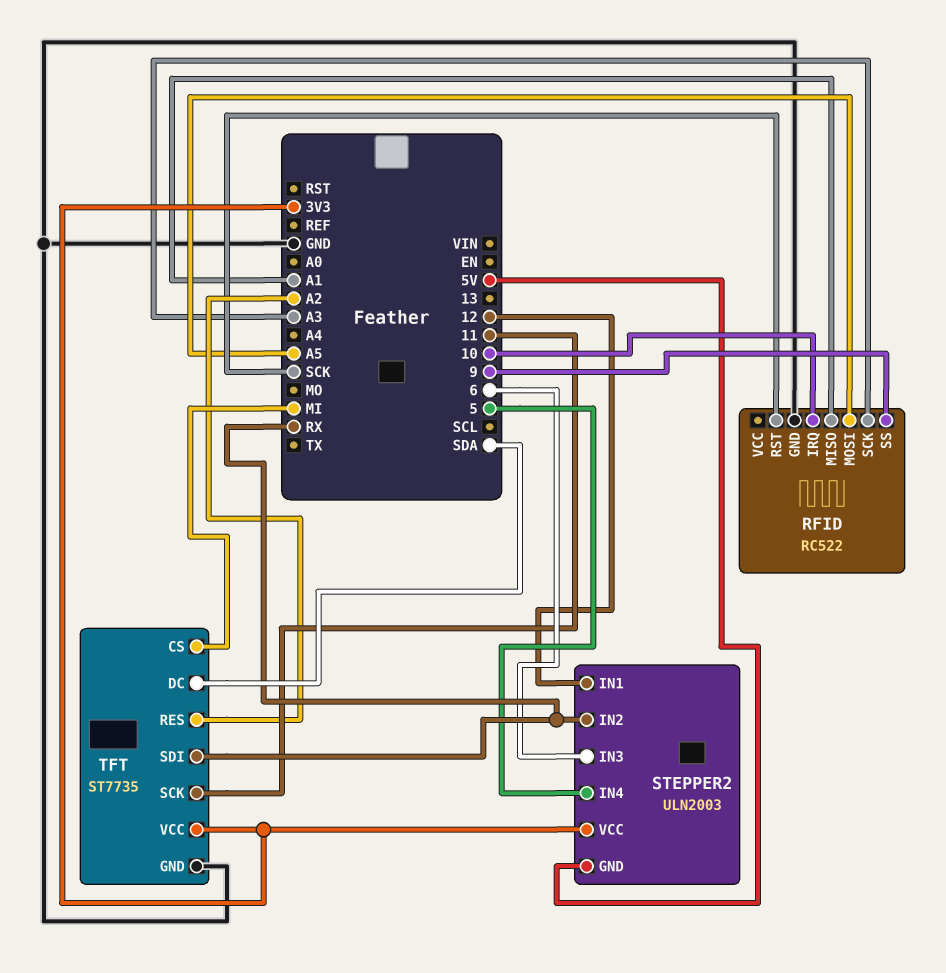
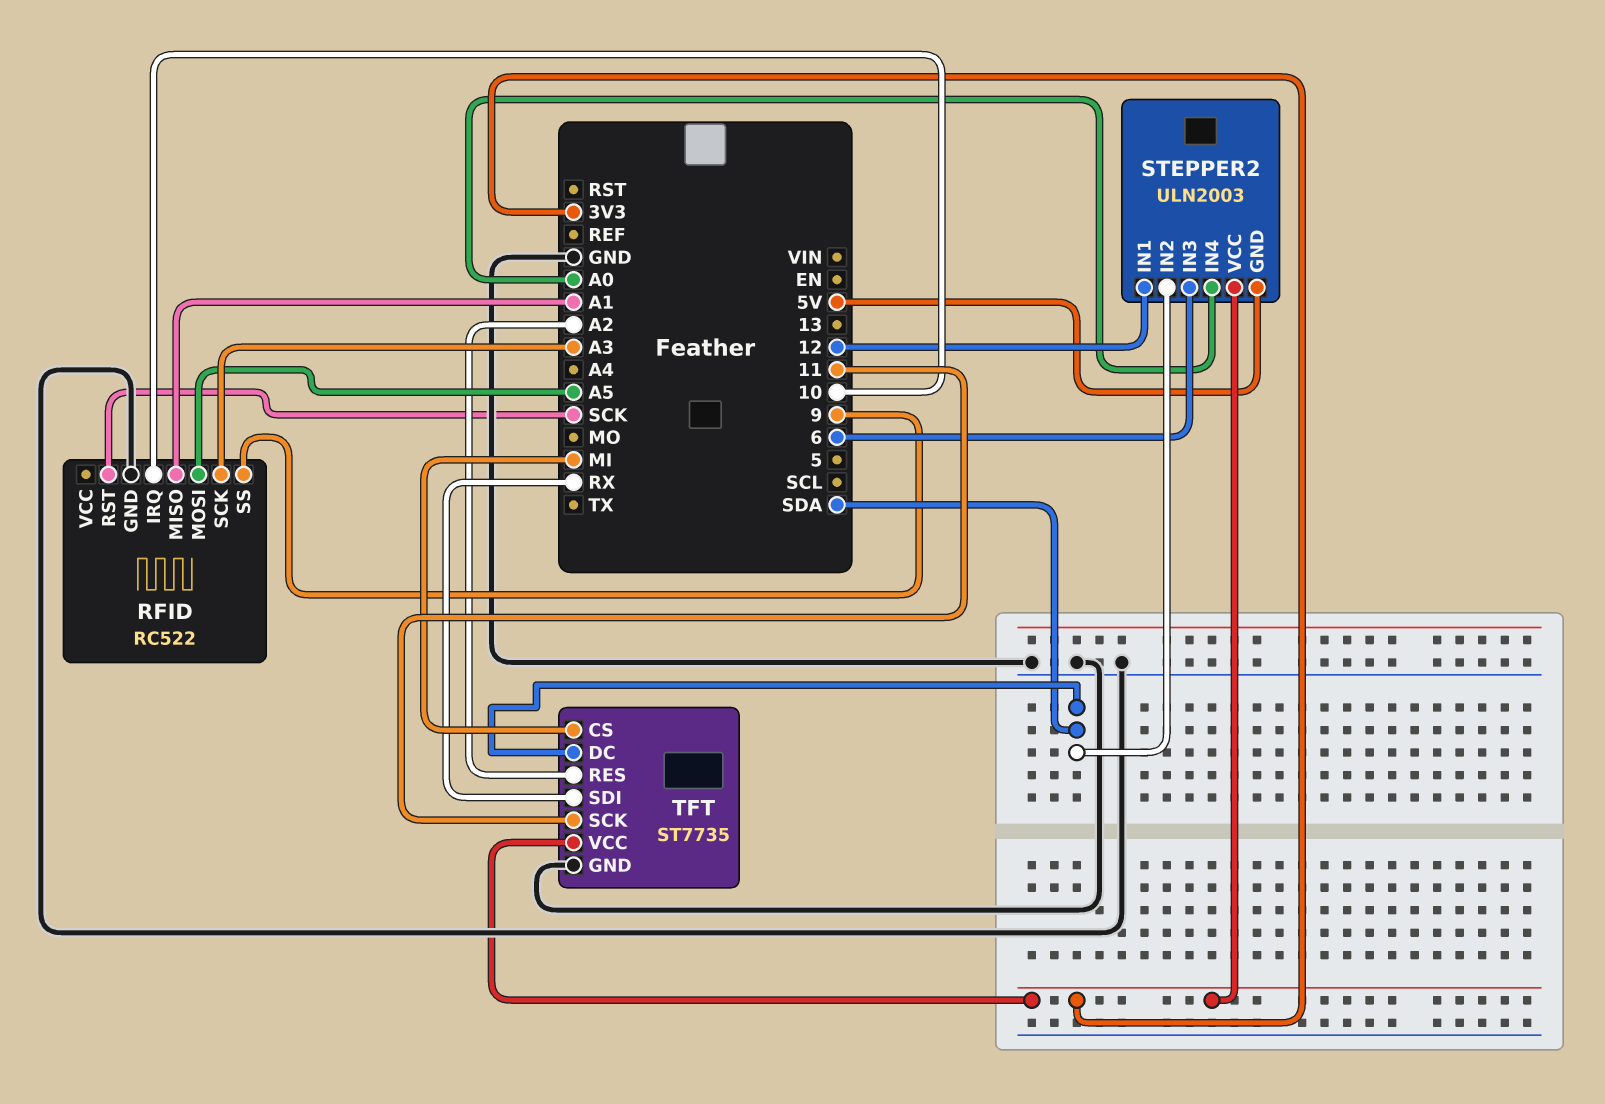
STEPPER2 pin IN2: RX -> SDA
STEPPER2 pin IN4: 5 -> A0

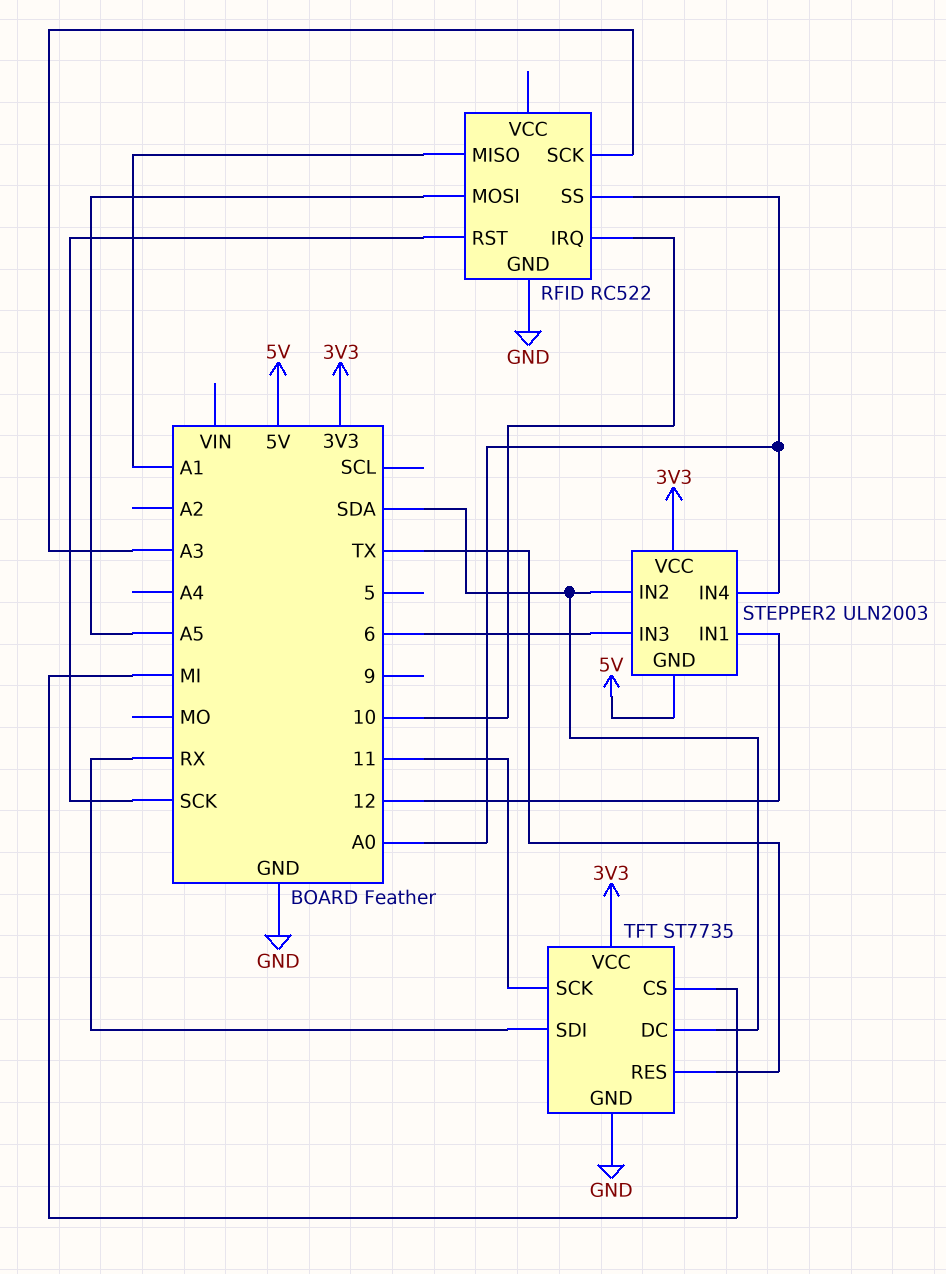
RFID pin SS: 9 -> A0
TFT pin RES: A2 -> TX

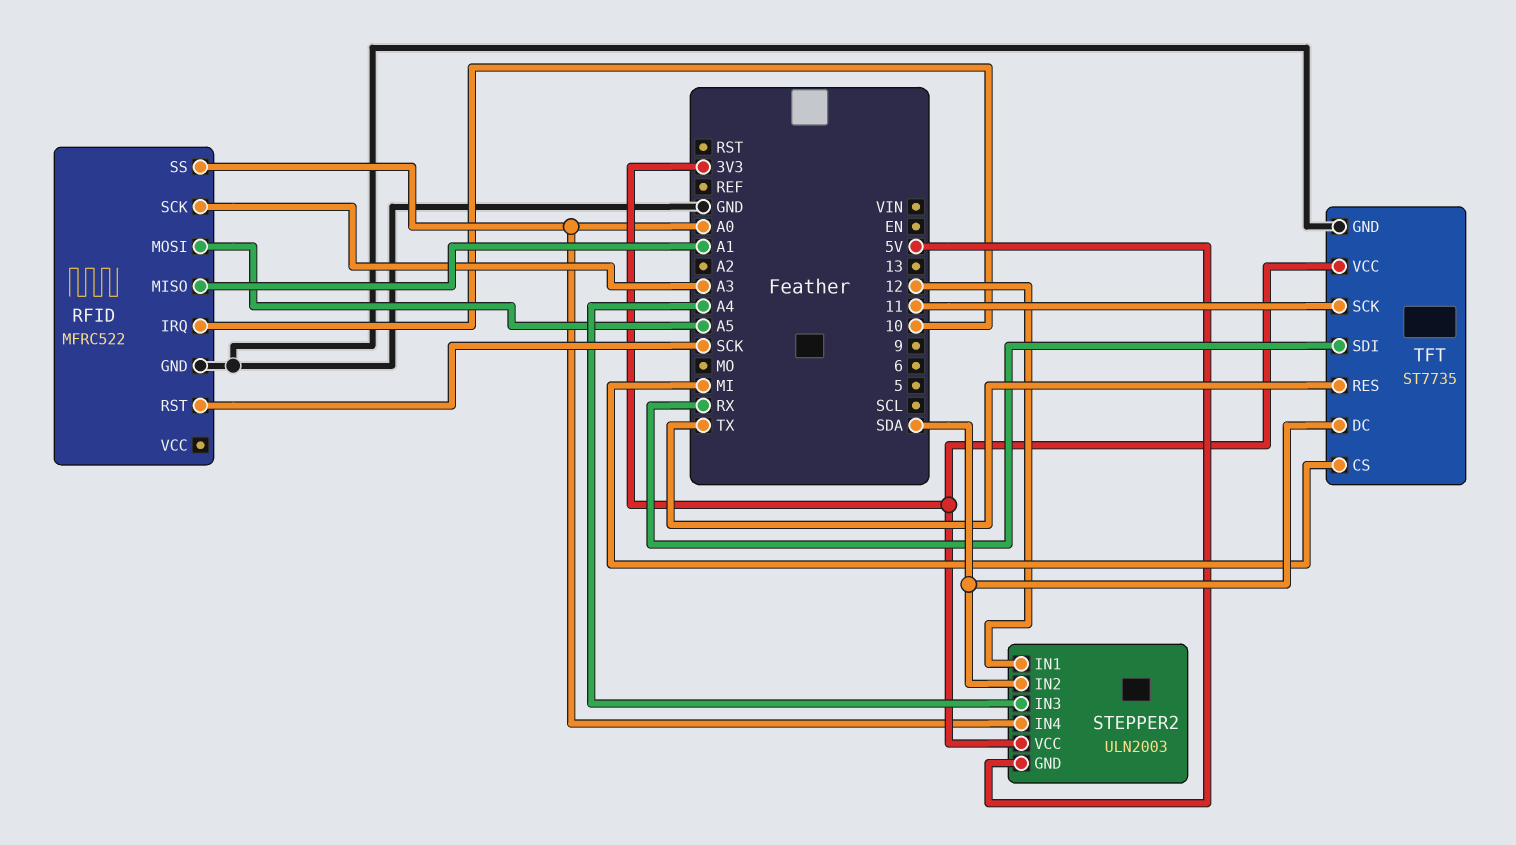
RFID: RC522 -> MFRC522
STEPPER2 pin IN3: 6 -> A4

